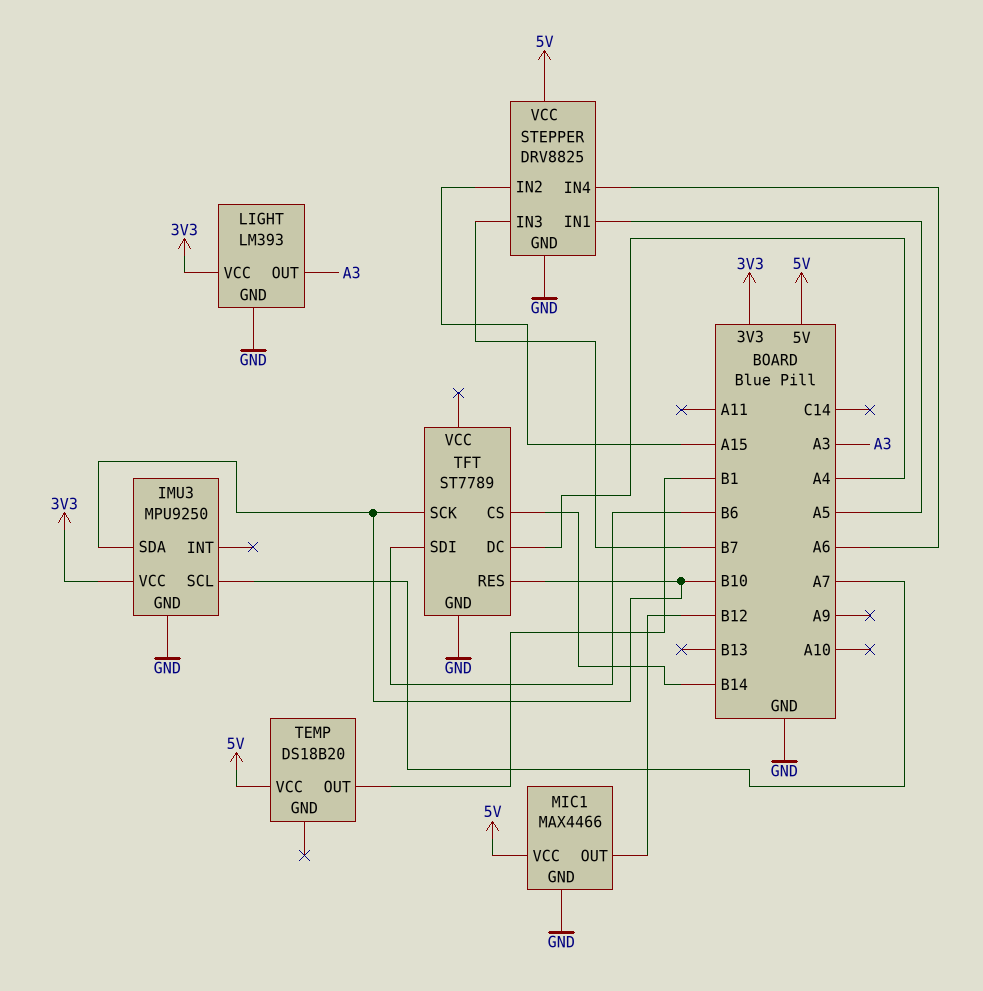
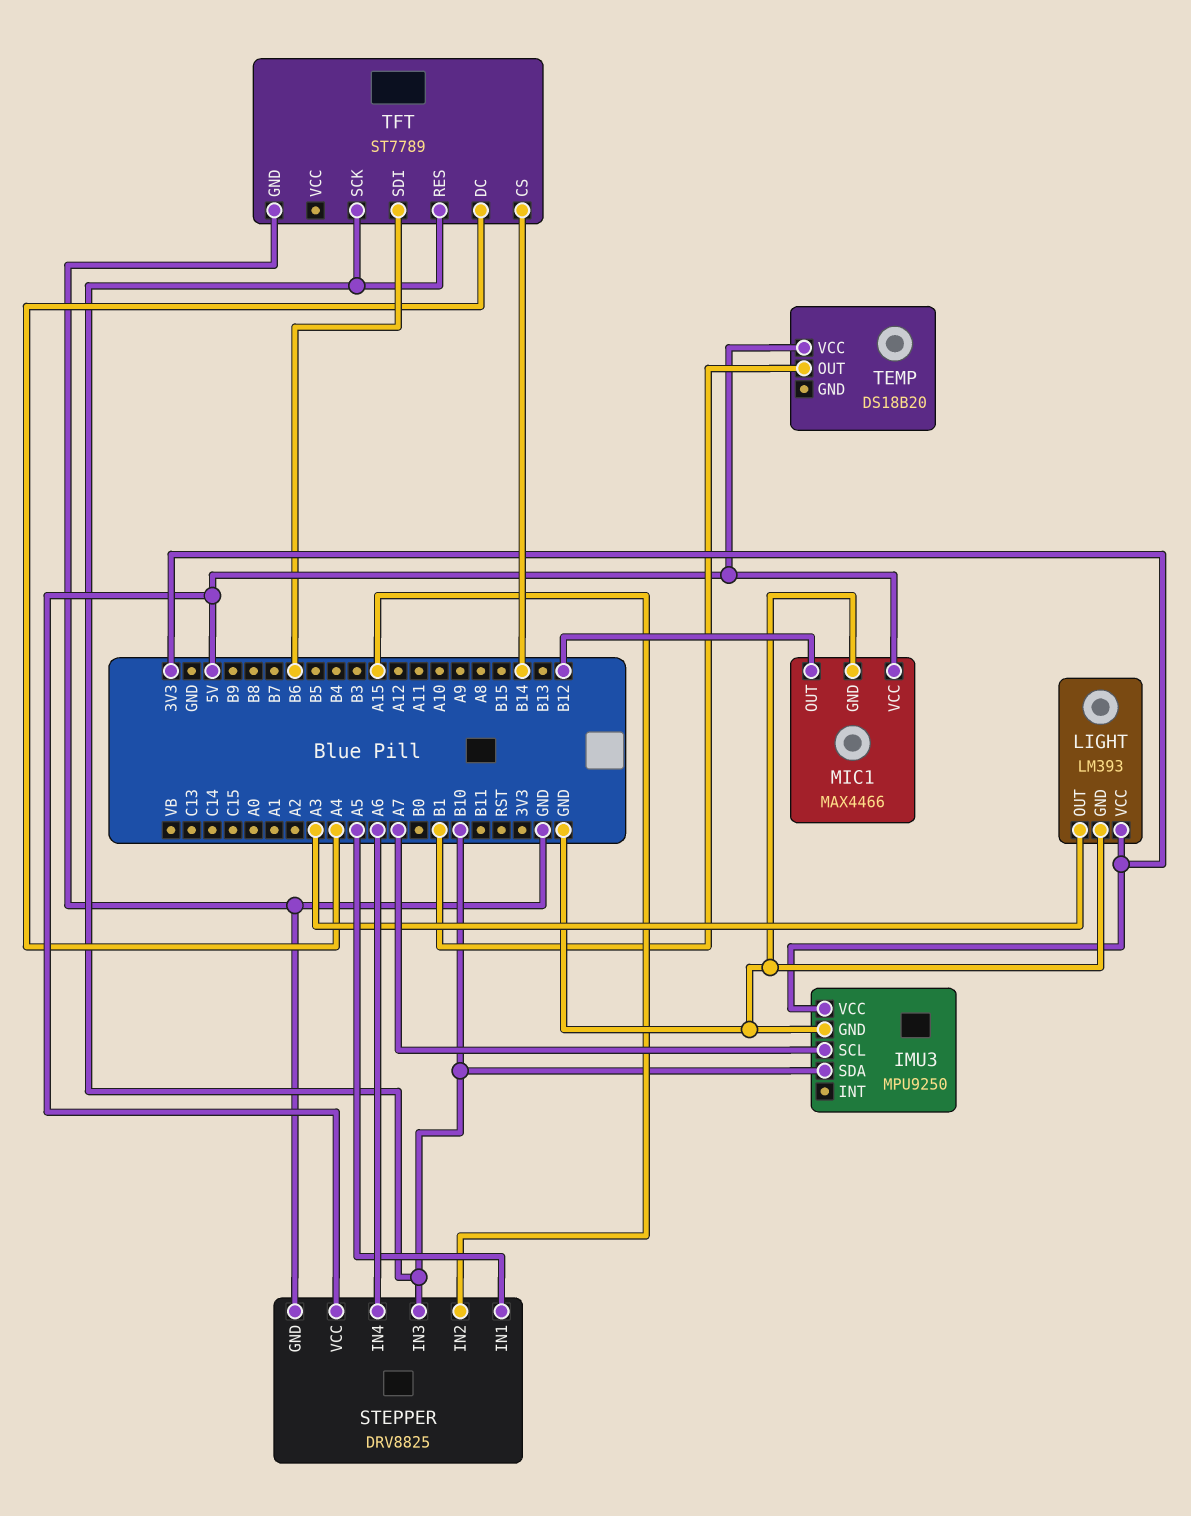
STEPPER pin IN3: B7 -> B10

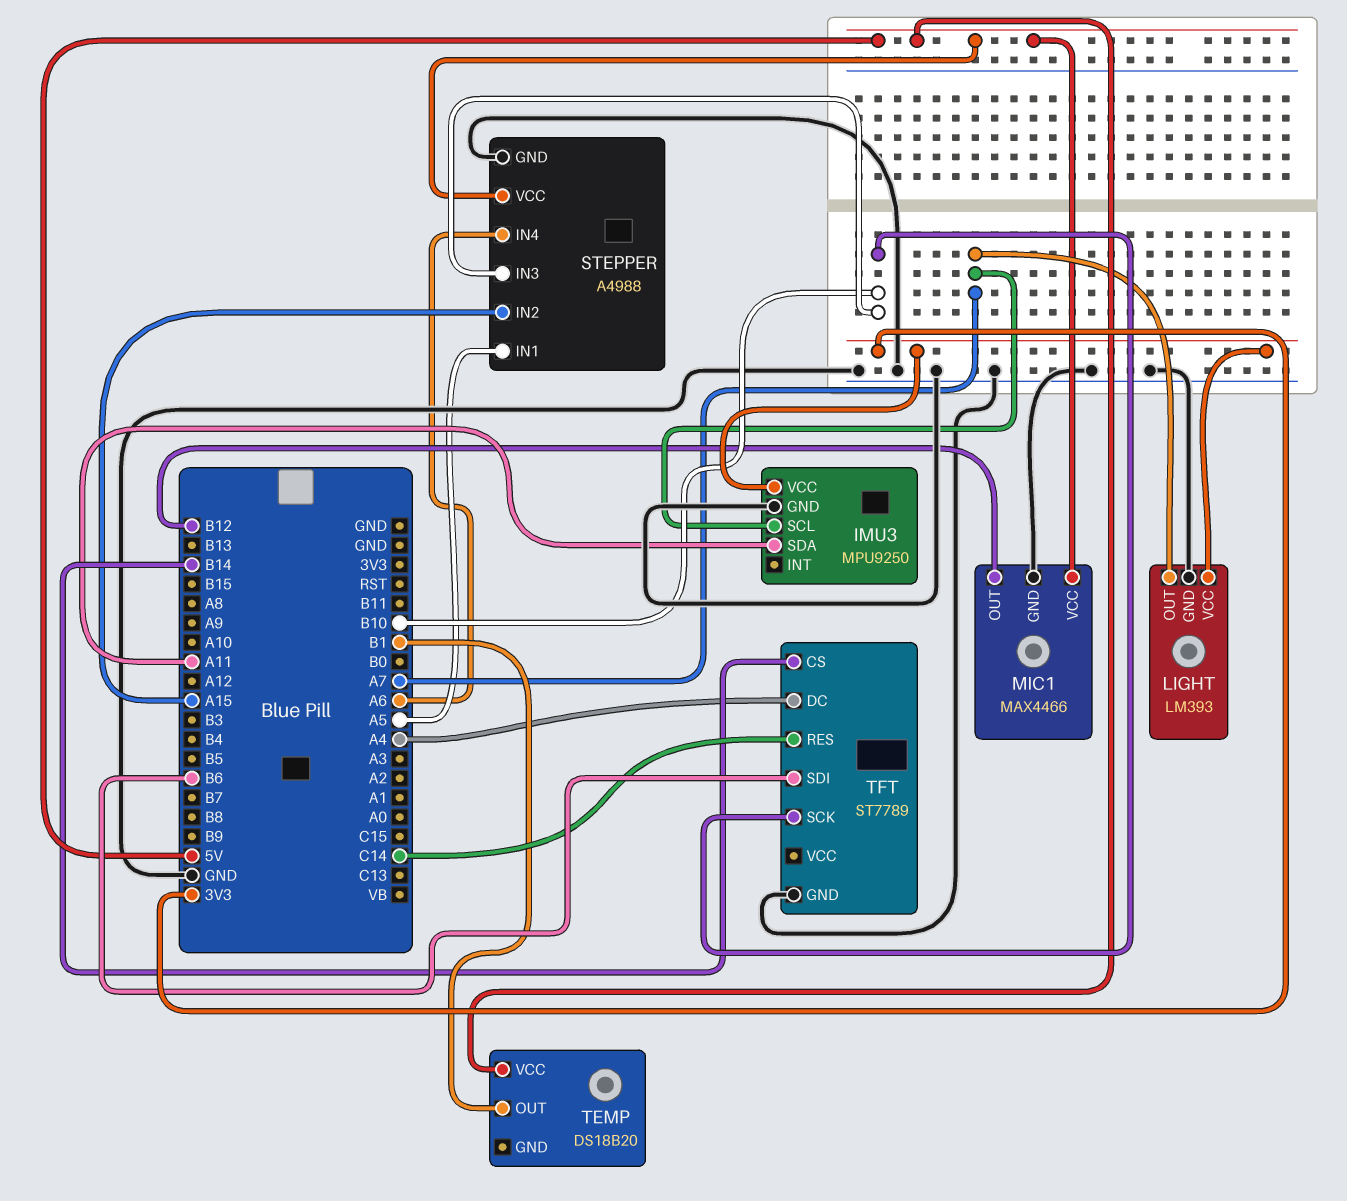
IMU3 pin SDA: B10 -> A11
LIGHT pin OUT: A3 -> A7
STEPPER: DRV8825 -> A4988
TFT pin RES: B10 -> C14

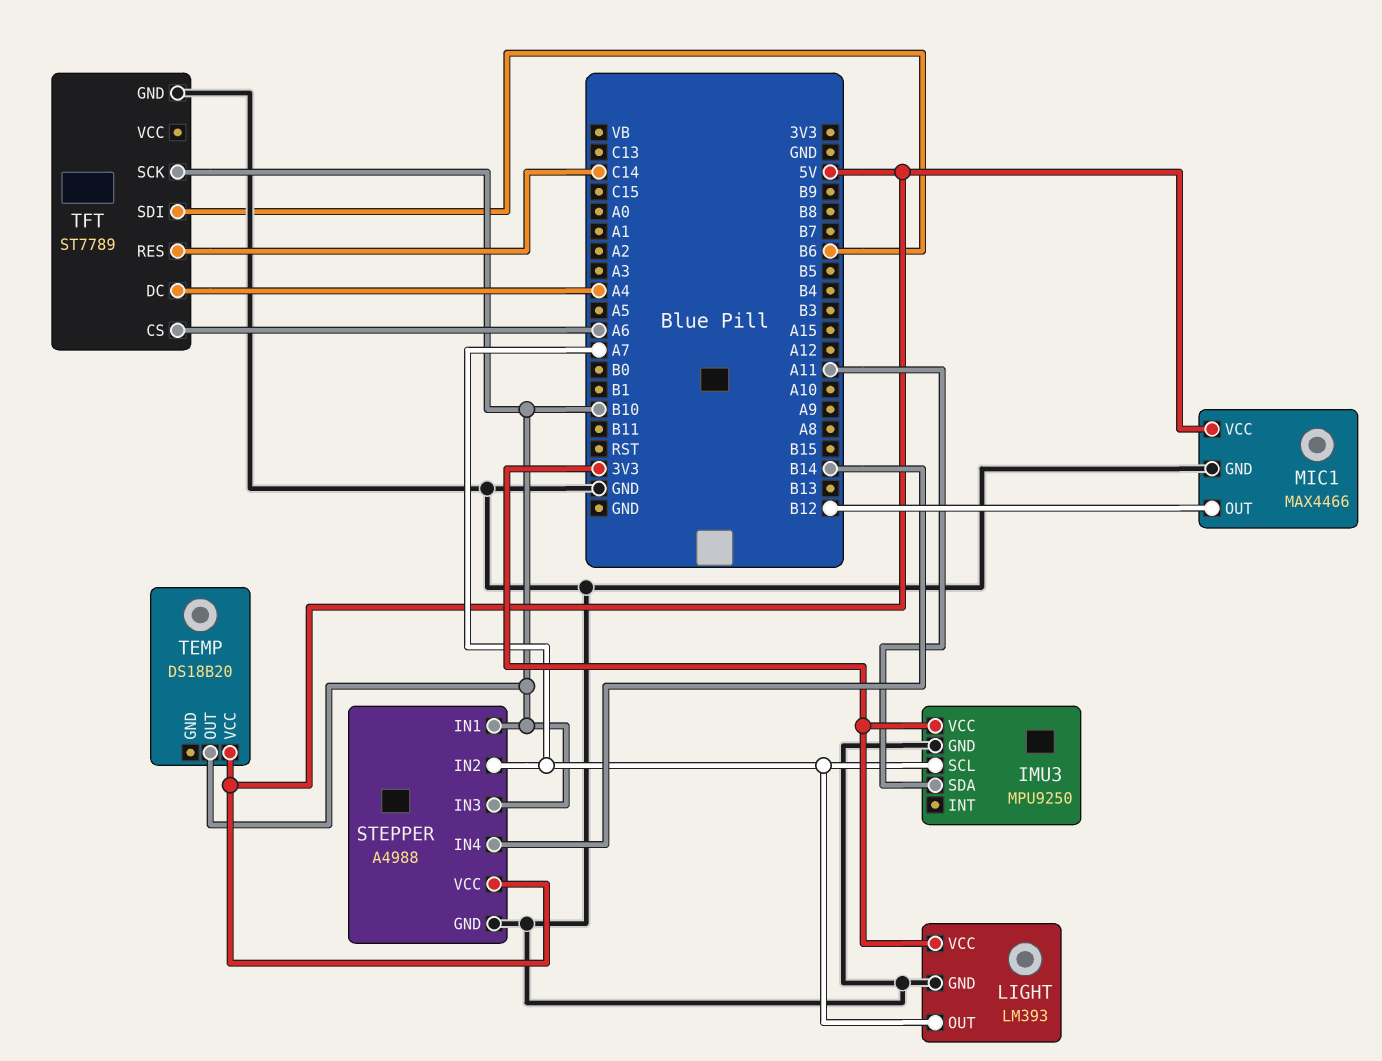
STEPPER pin IN1: A5 -> B10
STEPPER pin IN2: A15 -> A7
STEPPER pin IN4: A6 -> B14
TEMP pin OUT: B1 -> B10
TFT pin CS: B14 -> A6

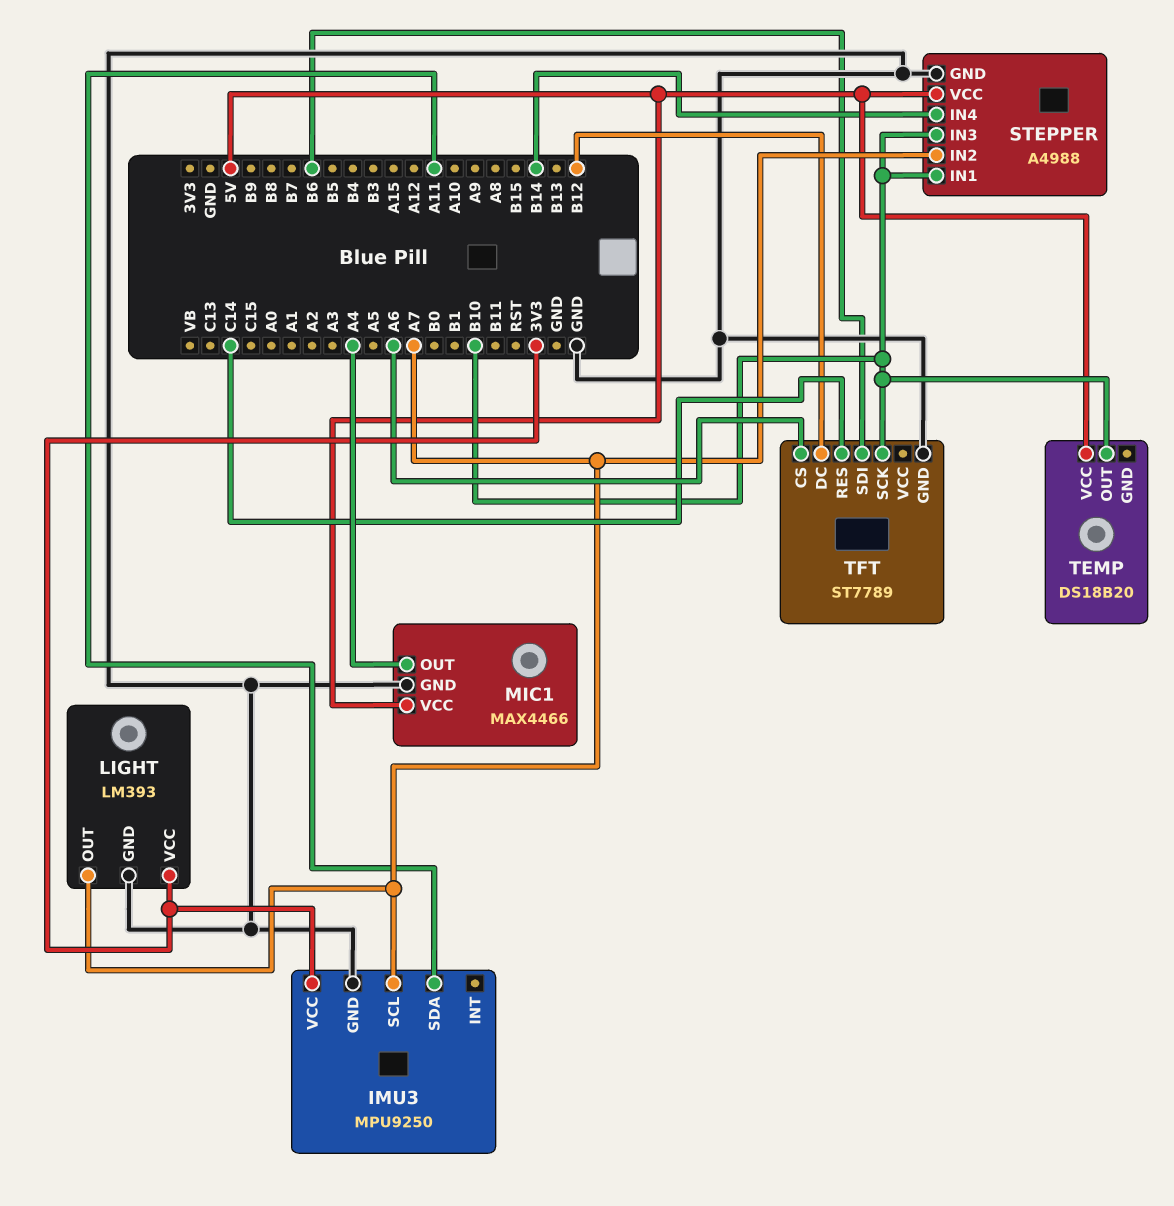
MIC1 pin OUT: B12 -> A4
TFT pin DC: A4 -> B12

